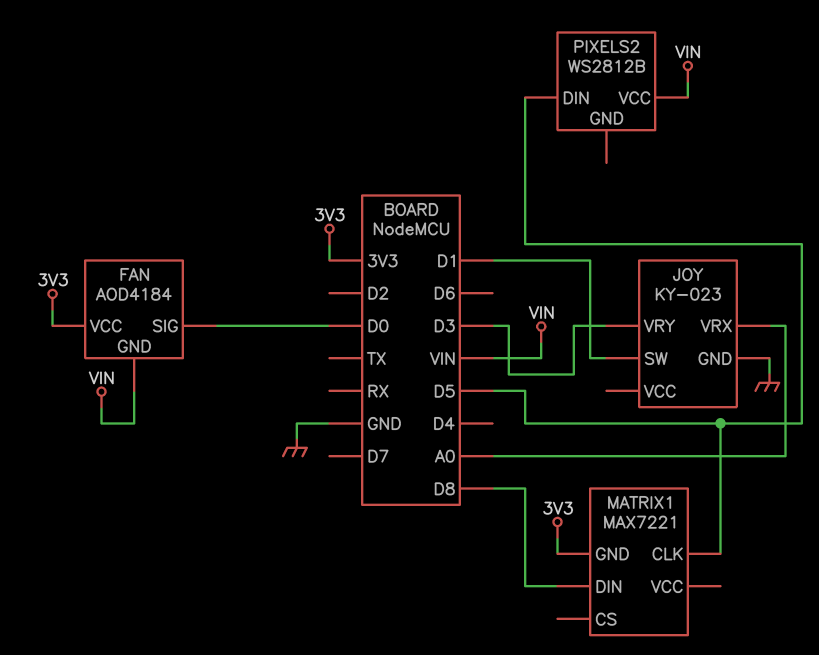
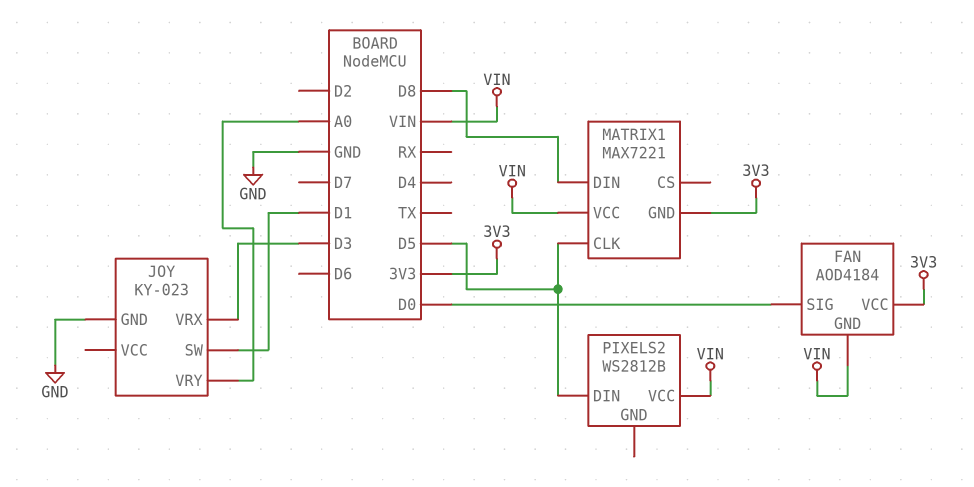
JOY pin VRX: A0 -> D3
JOY pin VRY: D3 -> A0
MATRIX1 pin VCC: none -> VIN

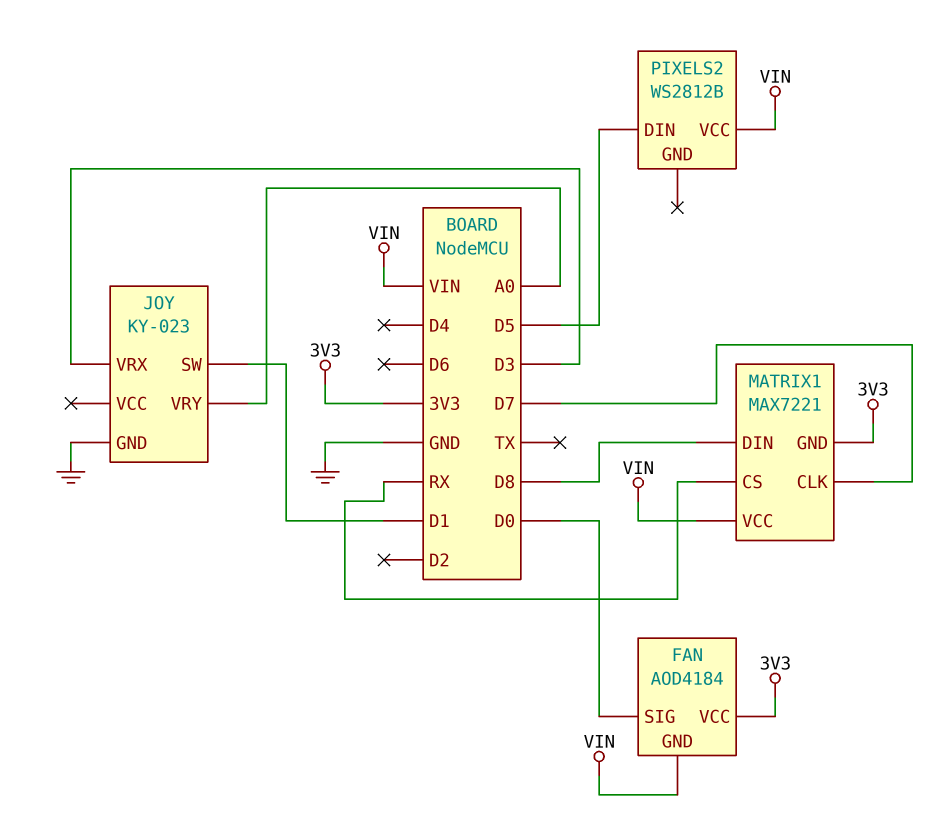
MATRIX1 pin CLK: D5 -> D7
MATRIX1 pin CS: none -> RX

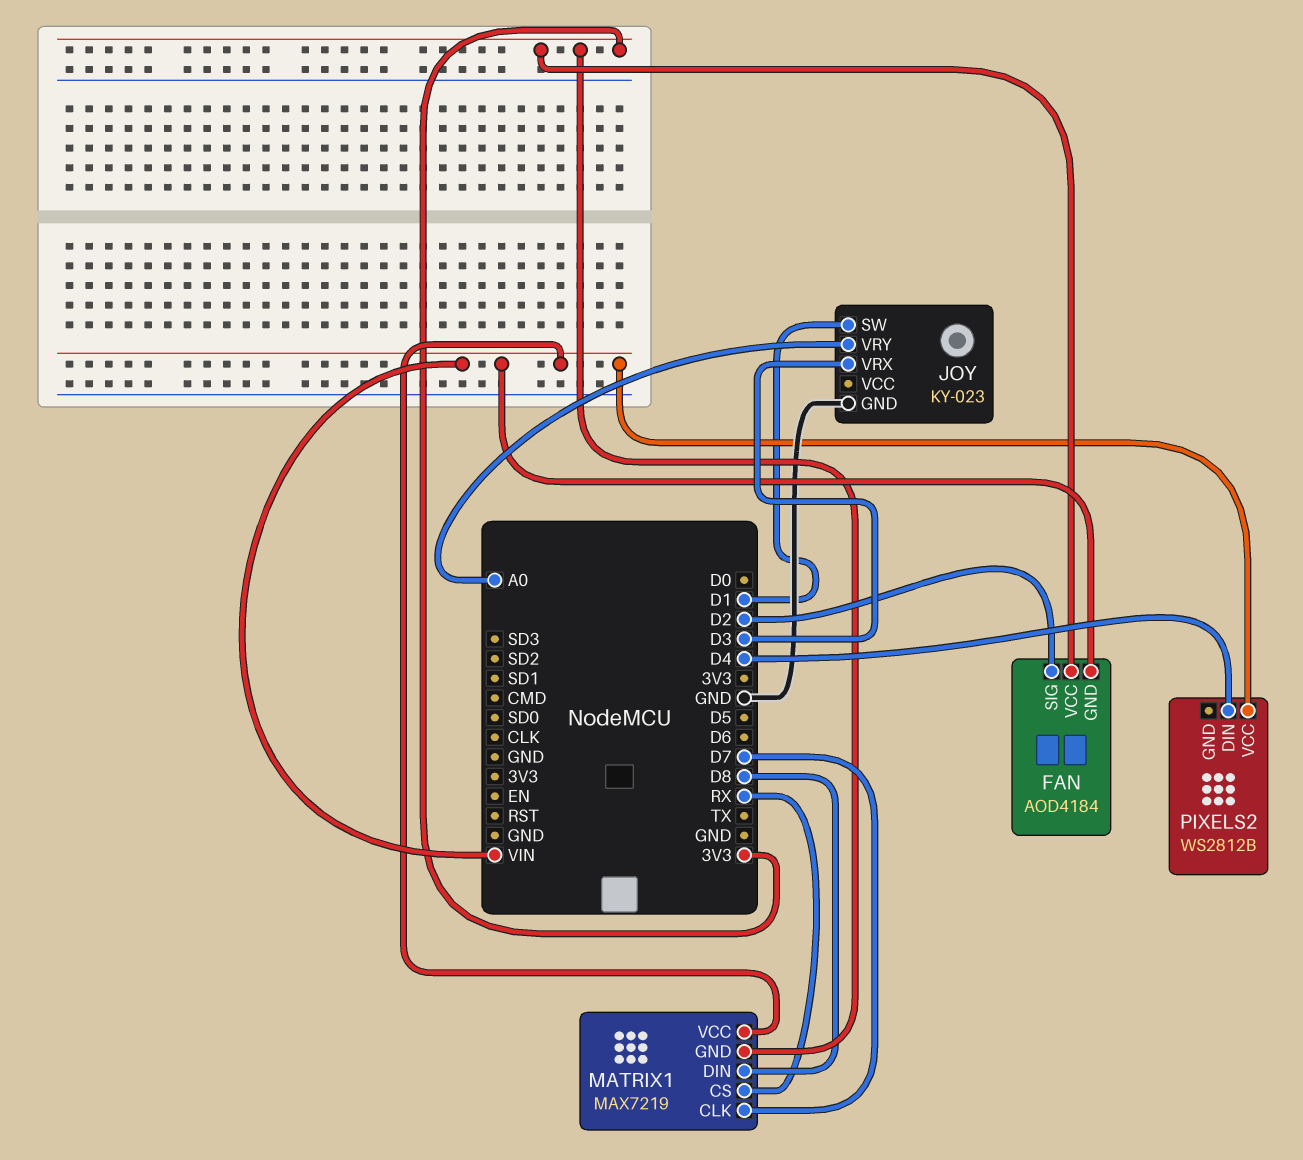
FAN pin SIG: D0 -> D2
MATRIX1: MAX7221 -> MAX7219
PIXELS2 pin DIN: D5 -> D4

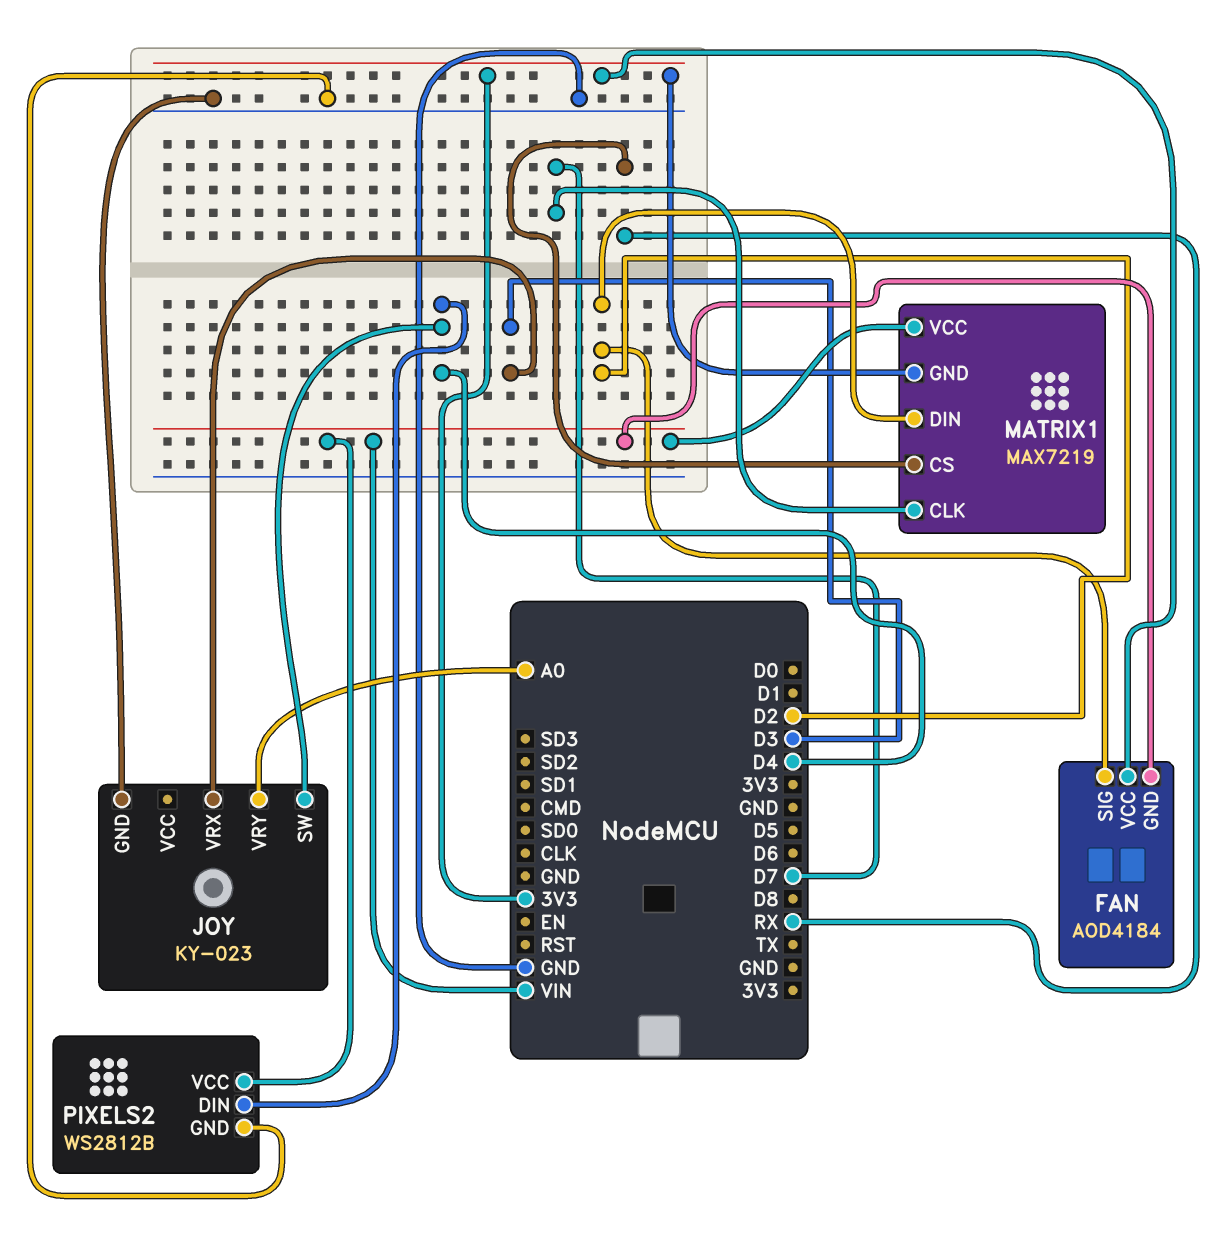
JOY pin SW: D1 -> D4
MATRIX1 pin DIN: D8 -> D2
PIXELS2 pin GND: none -> GND

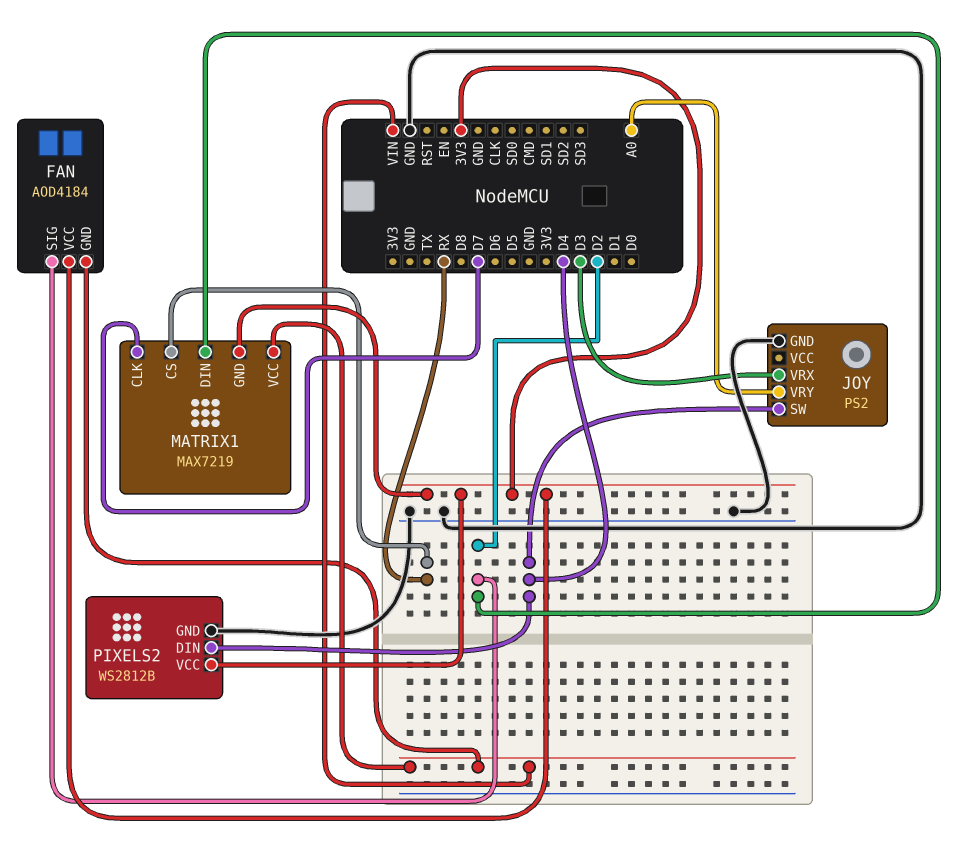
JOY: KY-023 -> PS2
PIXELS2 pin VCC: VIN -> 3V3

